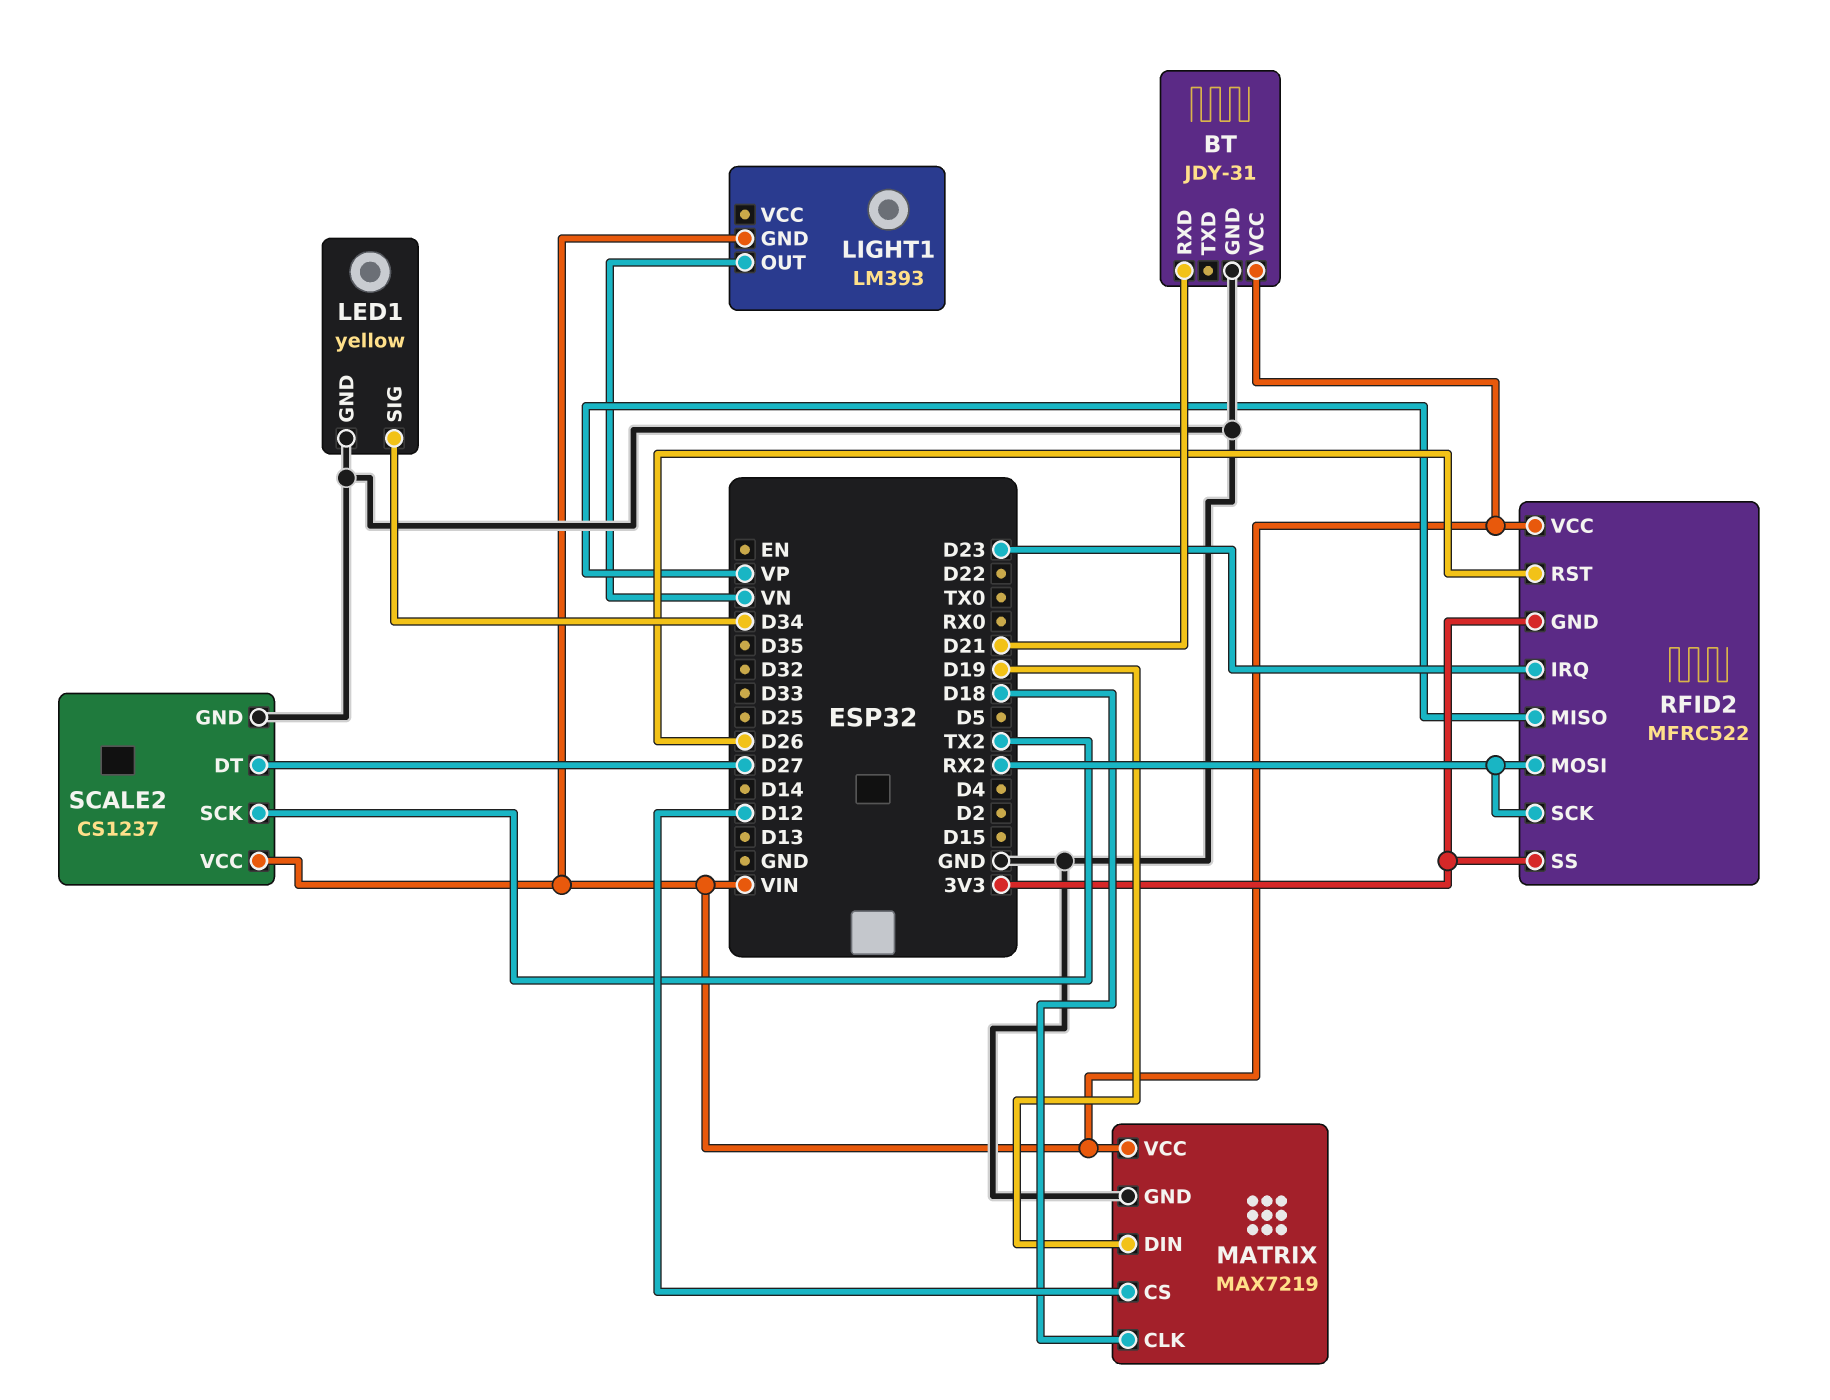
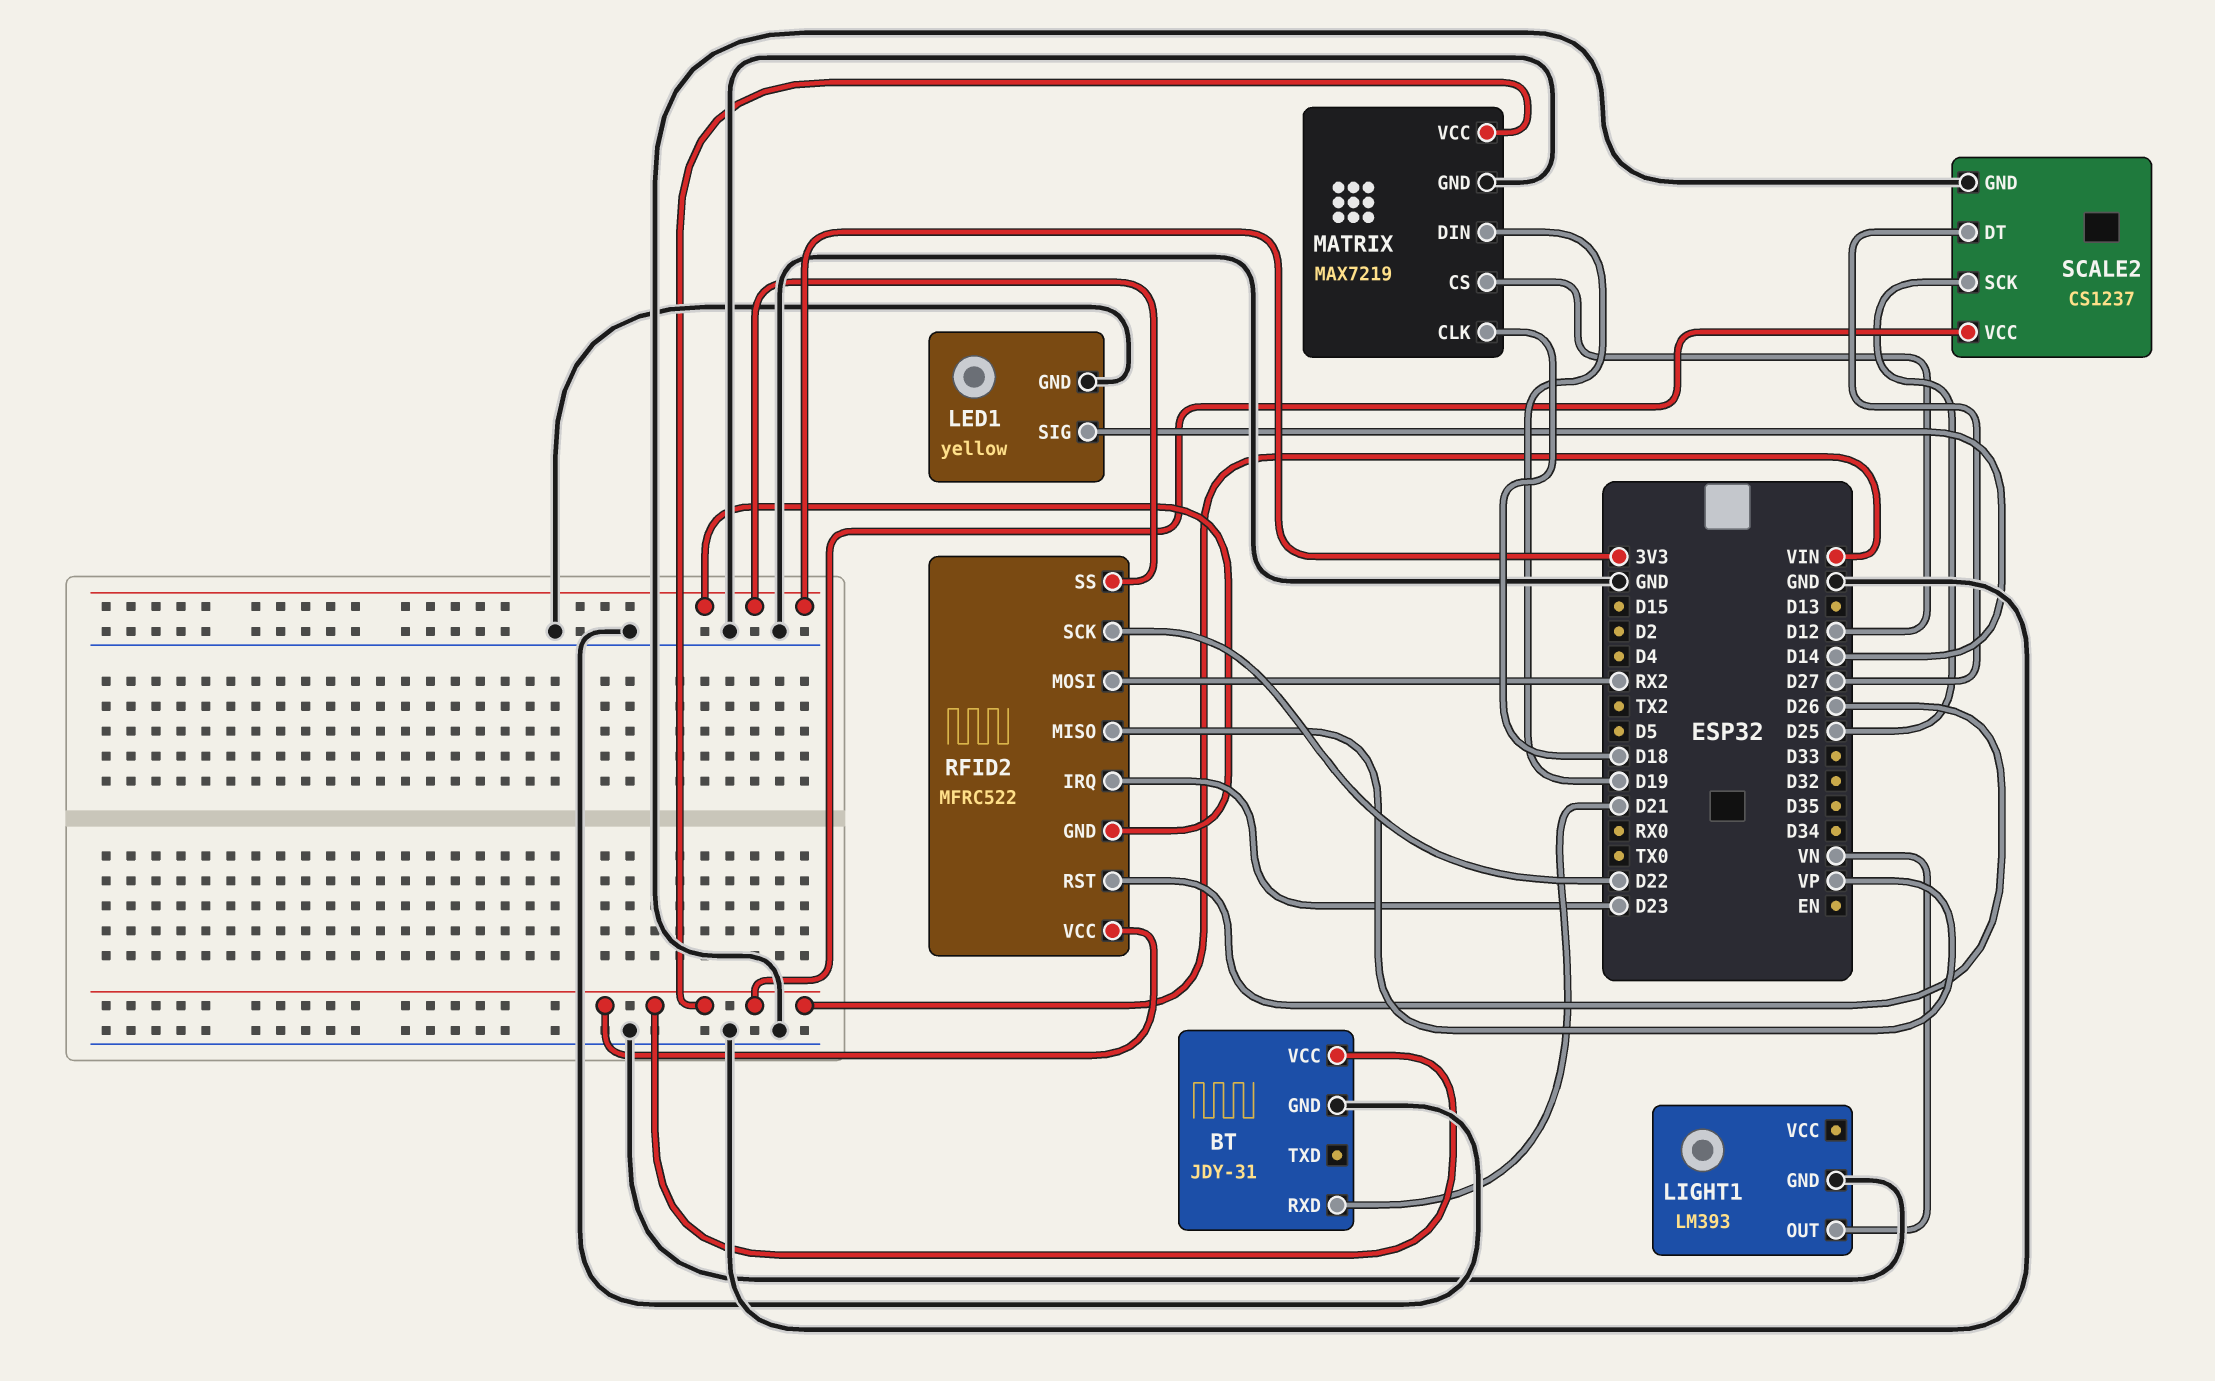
LED1 pin SIG: D34 -> D14
LIGHT1 pin GND: VIN -> GND
RFID2 pin SCK: RX2 -> D22
SCALE2 pin SCK: TX2 -> D25

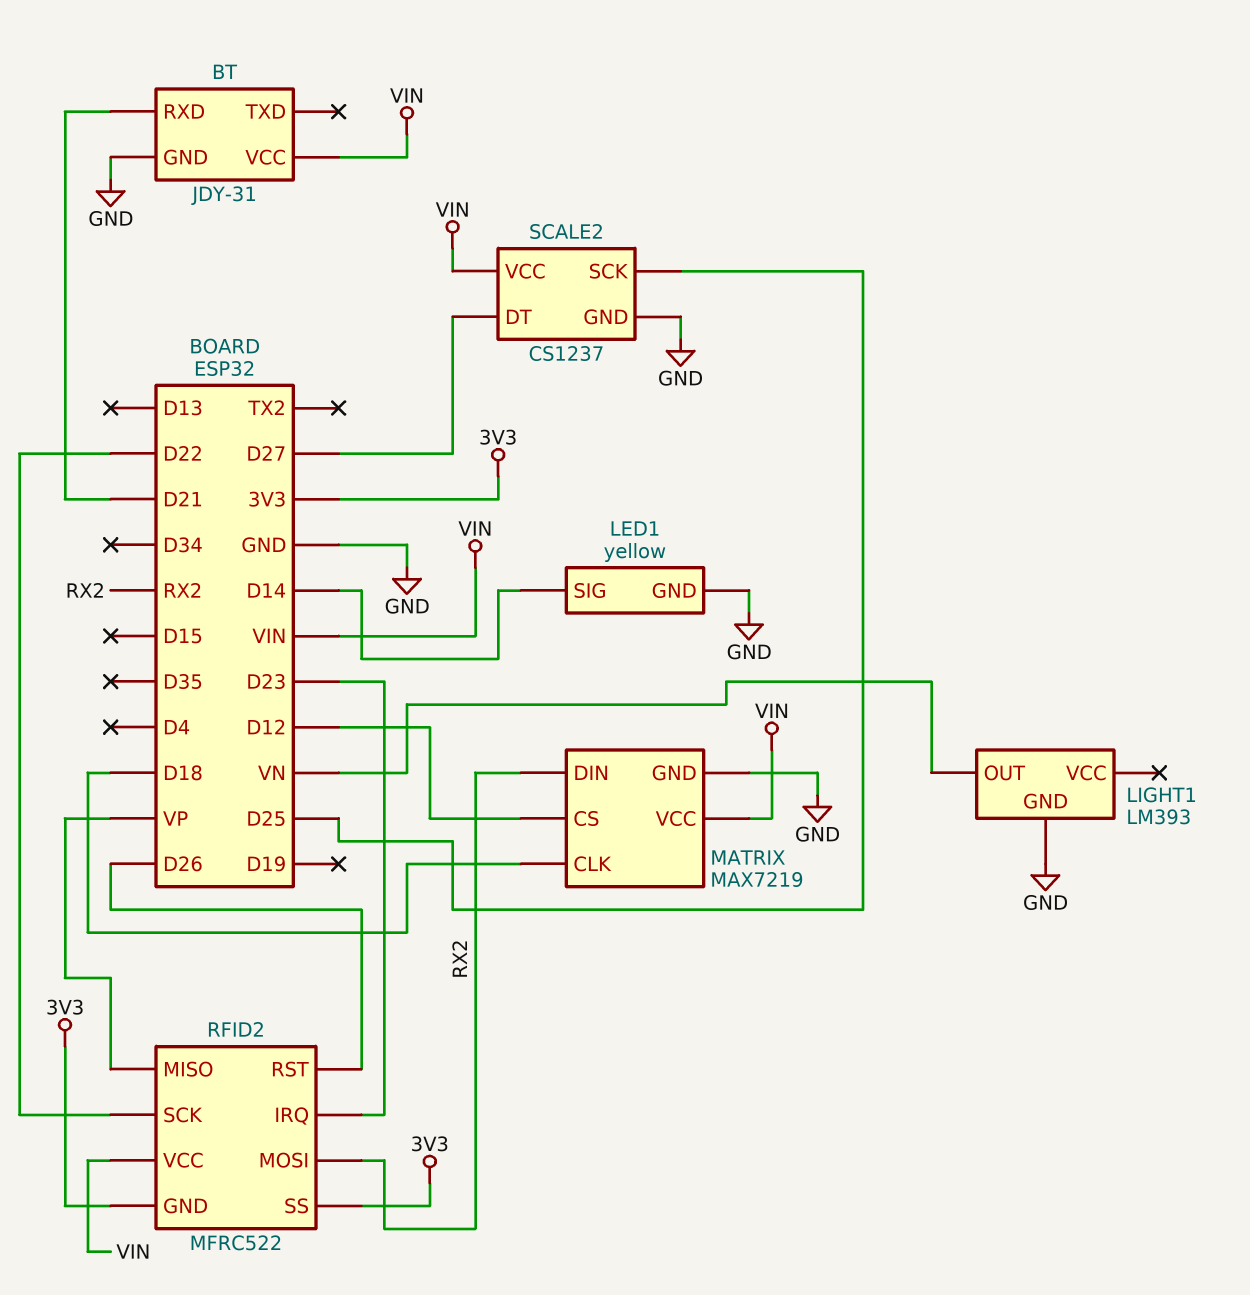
MATRIX pin DIN: D19 -> RX2

